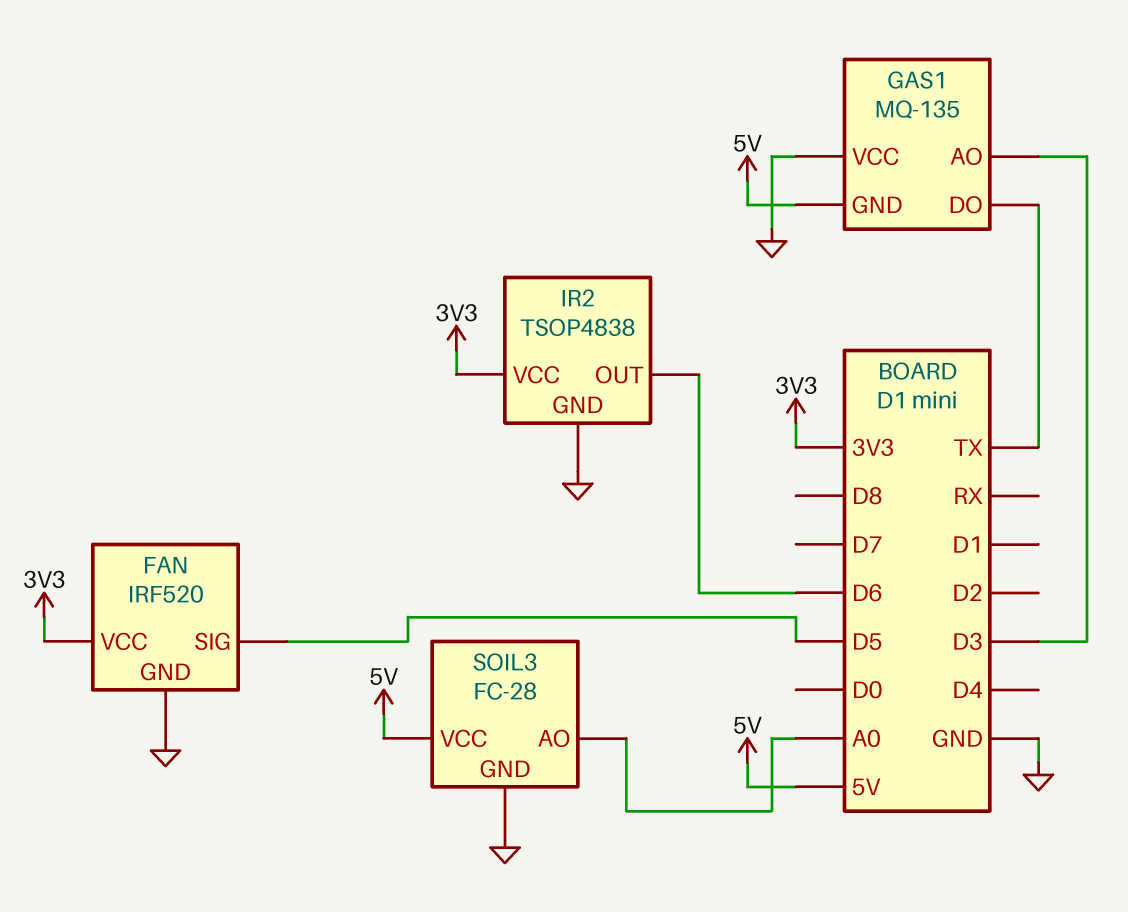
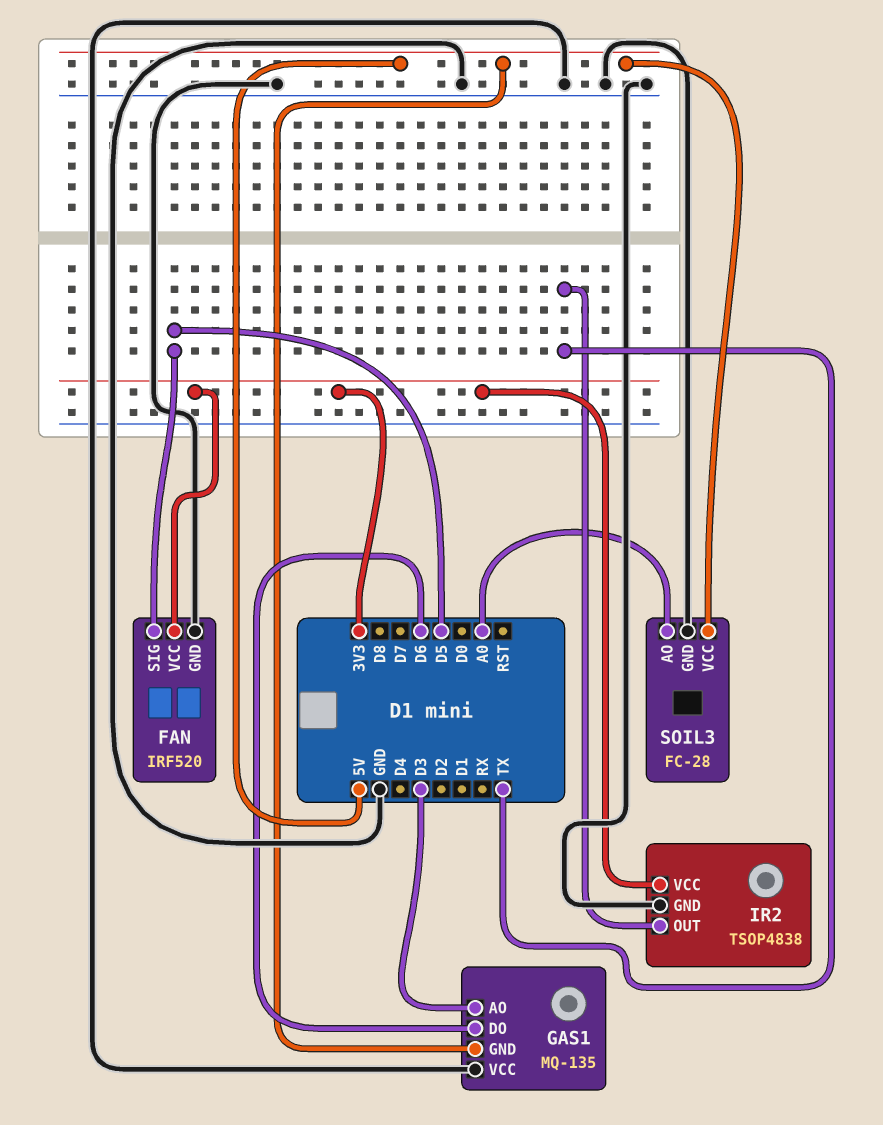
GAS1 pin DO: TX -> D6
IR2 pin OUT: D6 -> TX

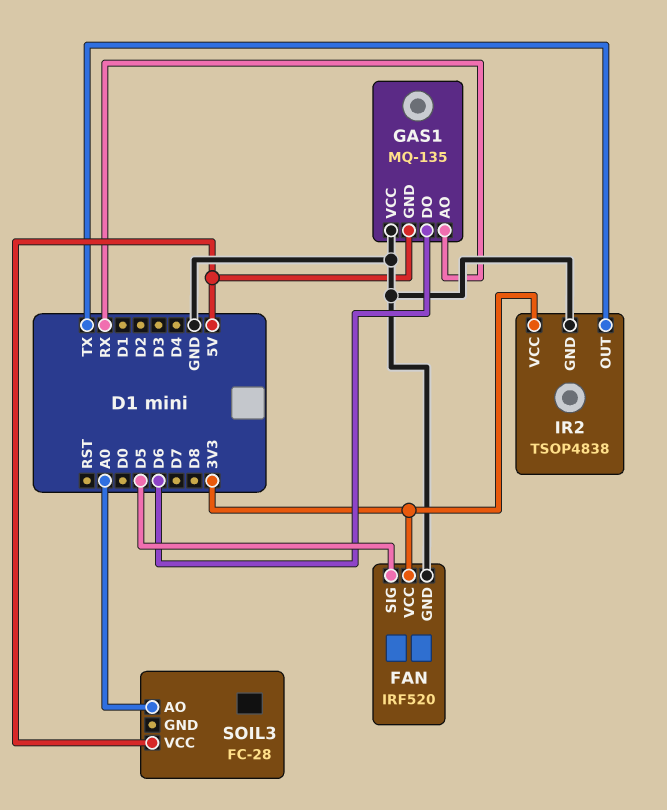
GAS1 pin AO: D3 -> RX
SOIL3 pin GND: GND -> none

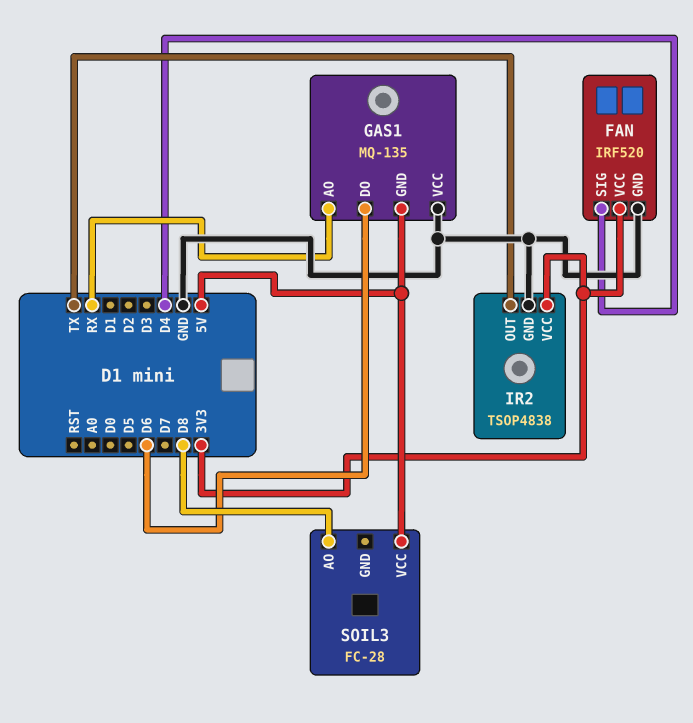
FAN pin SIG: D5 -> D4
SOIL3 pin AO: A0 -> D8

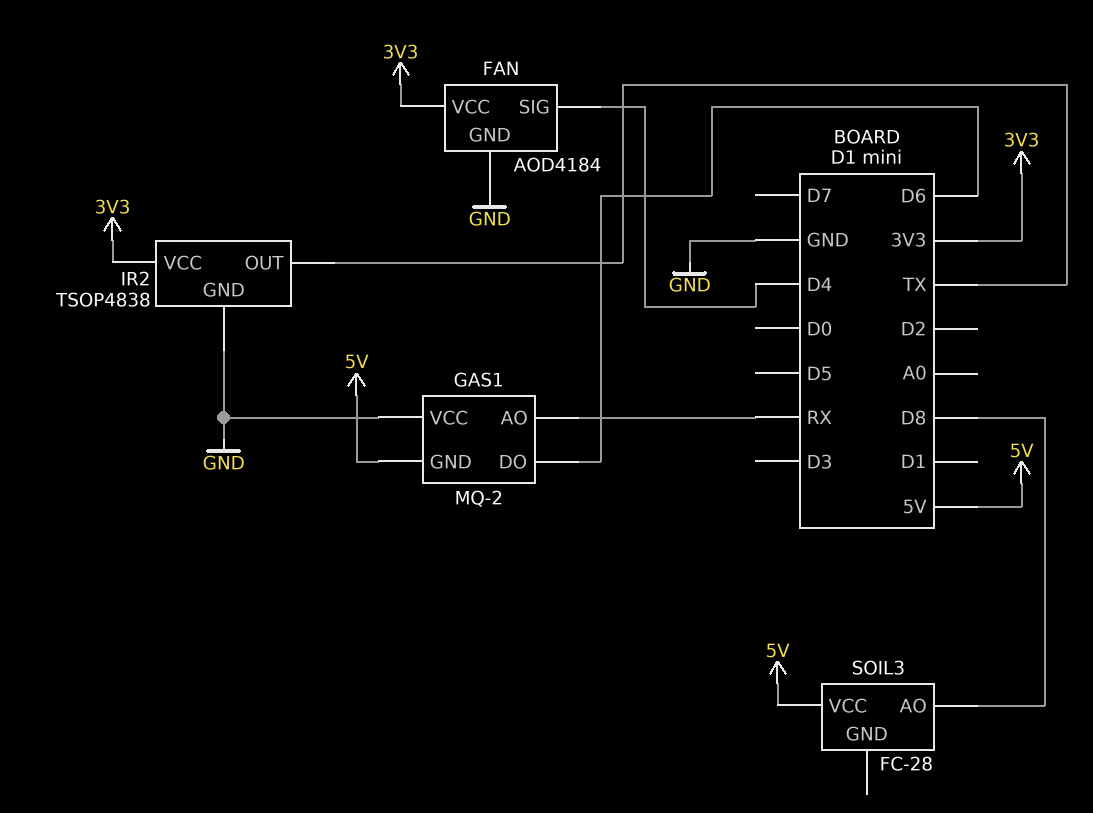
FAN: IRF520 -> AOD4184
GAS1: MQ-135 -> MQ-2

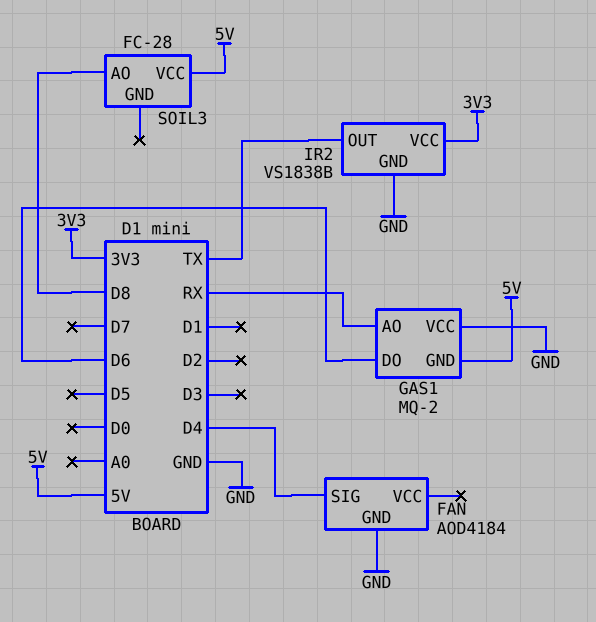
FAN pin VCC: 3V3 -> none
IR2: TSOP4838 -> VS1838B

